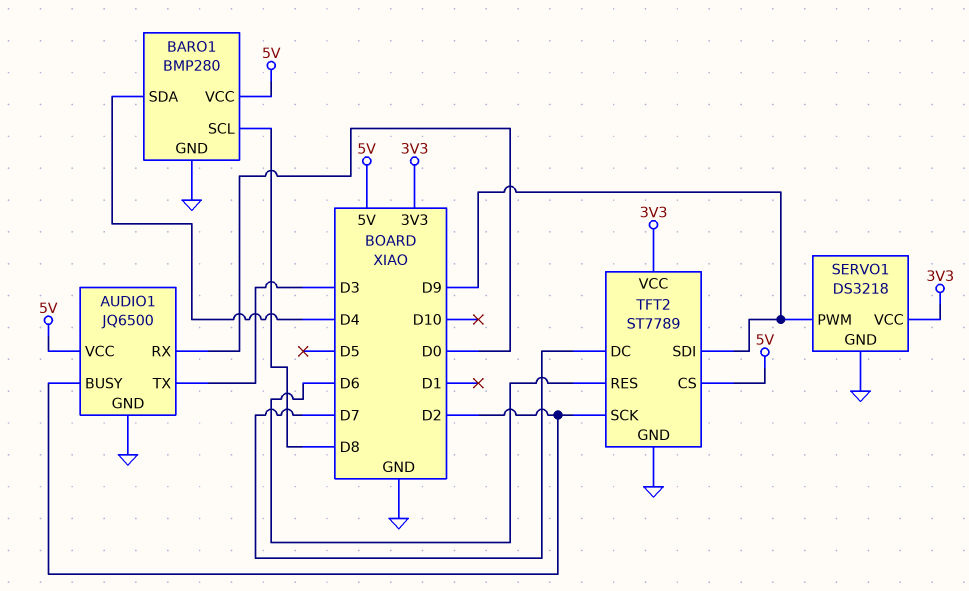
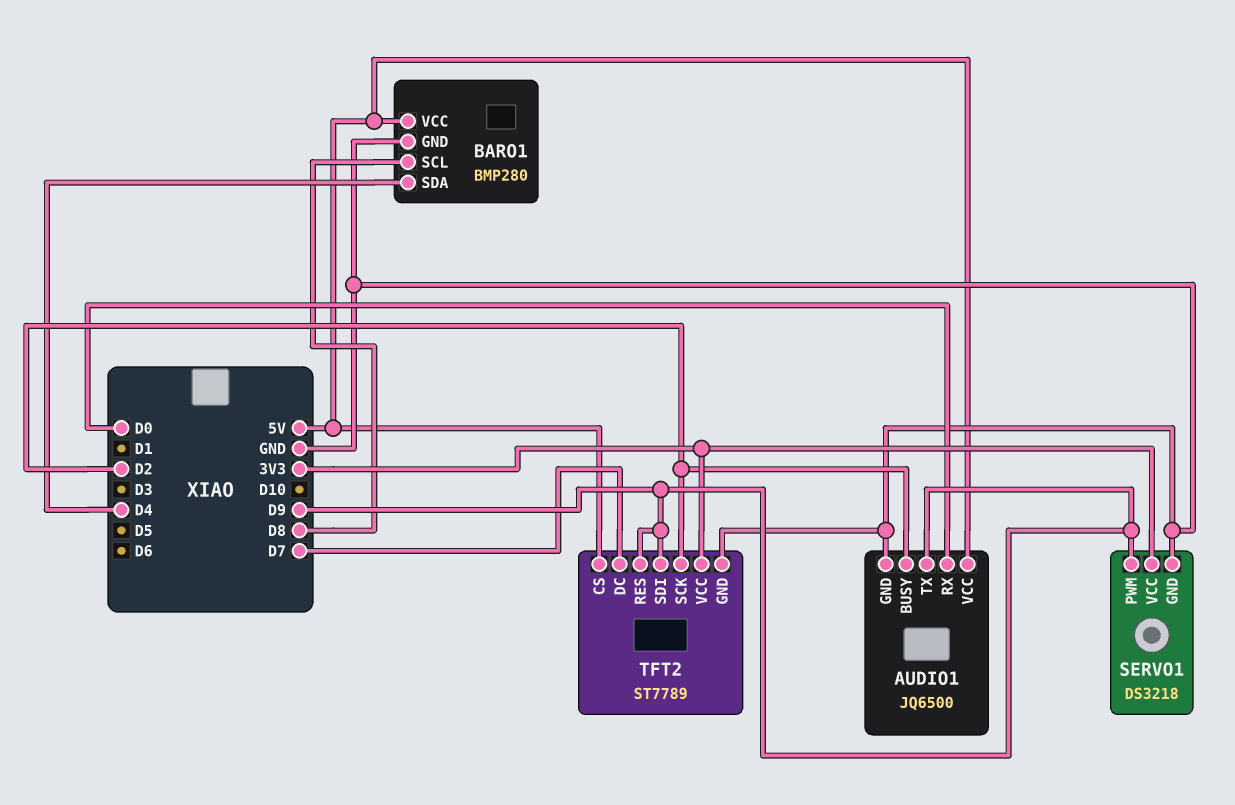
AUDIO1 pin TX: D3 -> D9
TFT2 pin RES: D6 -> D9

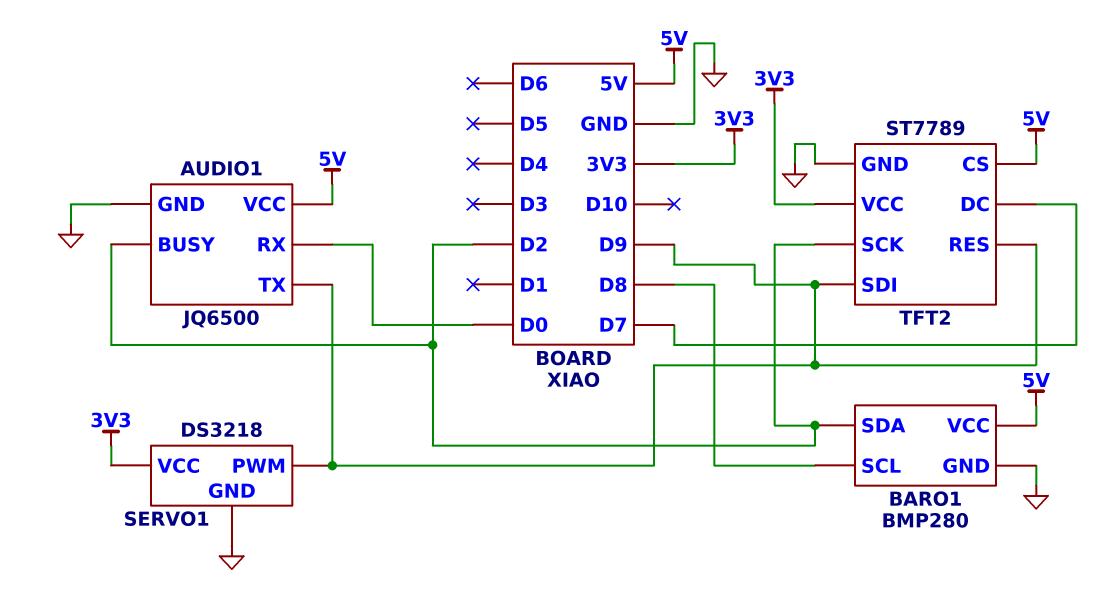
BARO1 pin SDA: D4 -> D2

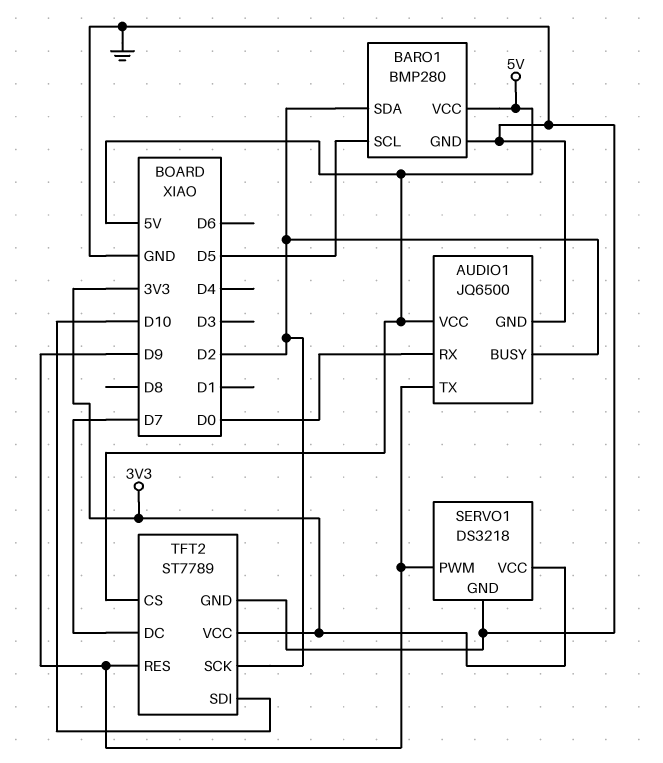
BARO1 pin SCL: D8 -> D5
TFT2 pin SDI: D9 -> D10

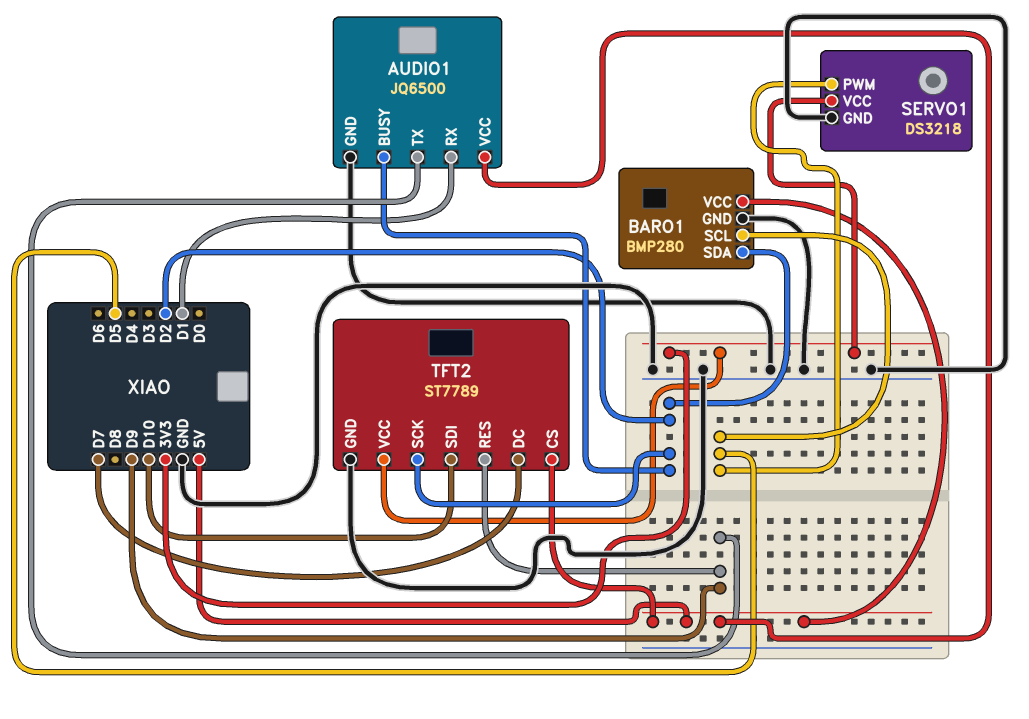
AUDIO1 pin RX: D0 -> D1
SERVO1 pin PWM: D9 -> D5

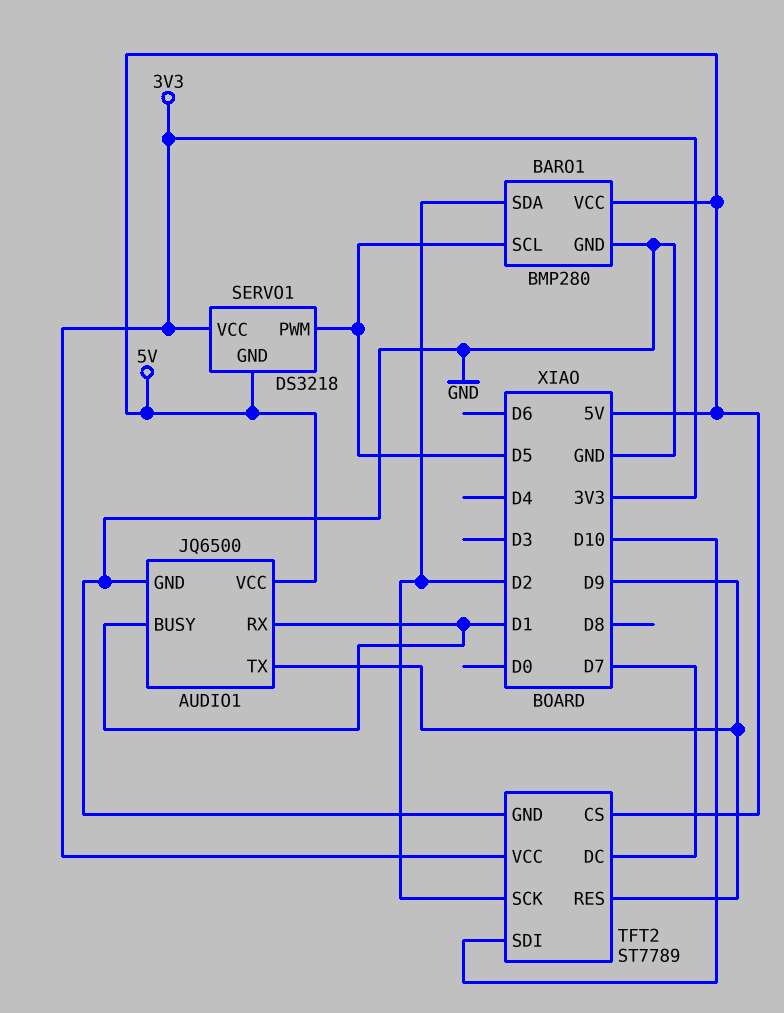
AUDIO1 pin BUSY: D2 -> D1
SERVO1 pin GND: GND -> 5V

